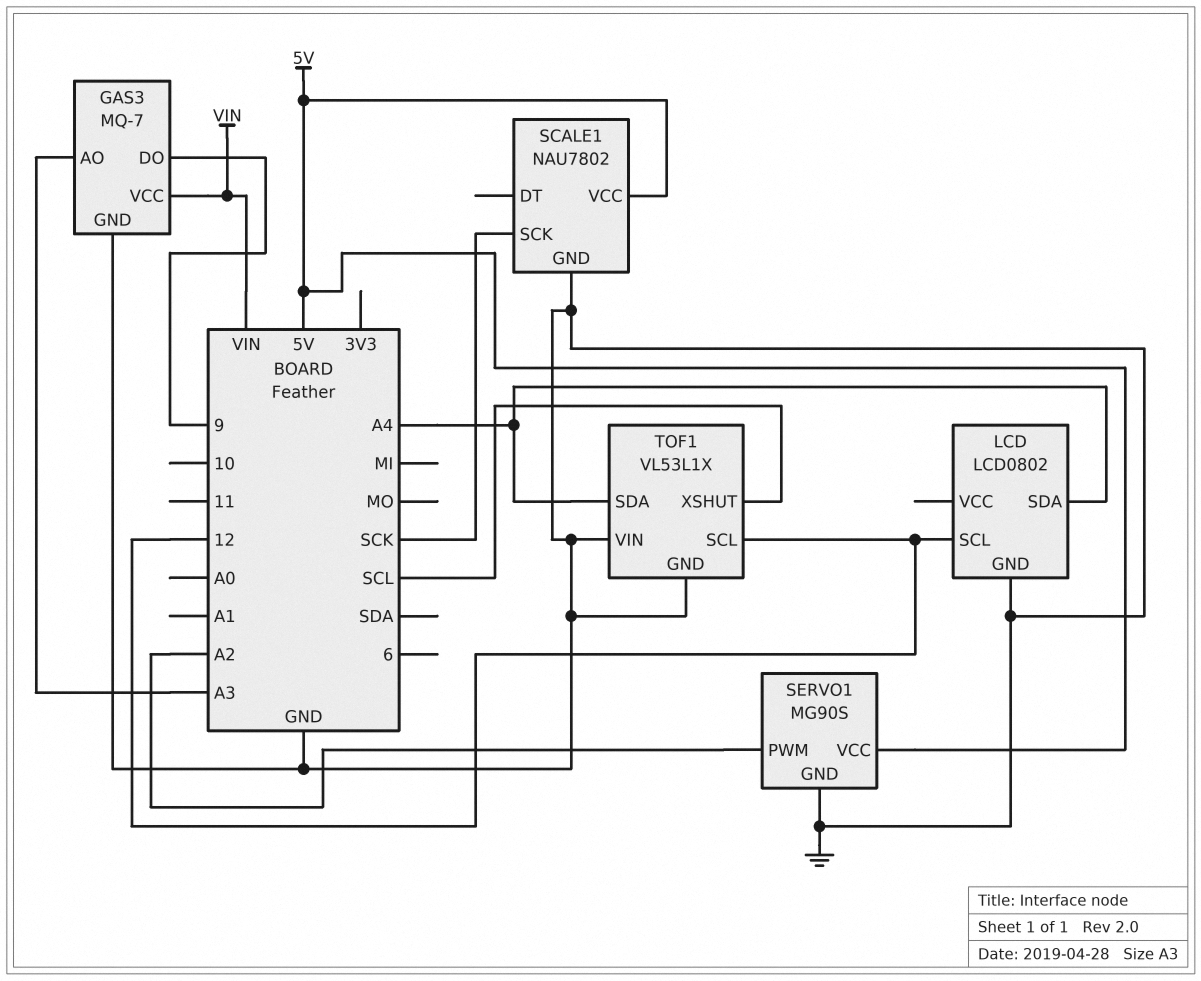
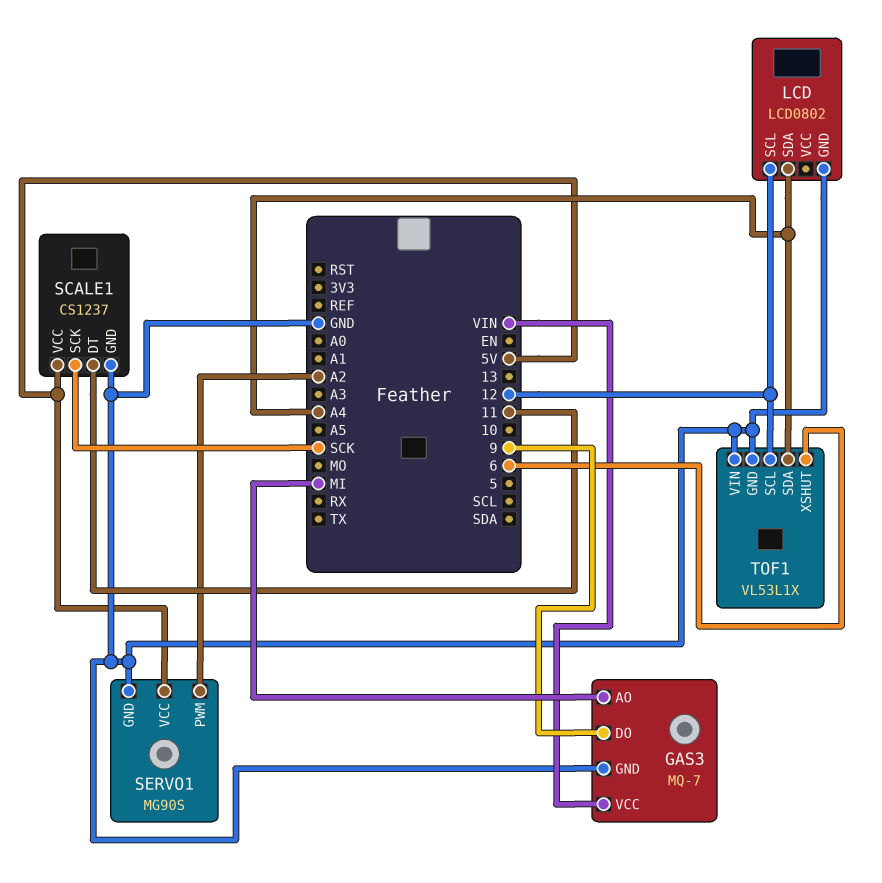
GAS3 pin AO: A3 -> MI
SCALE1: NAU7802 -> CS1237
SCALE1 pin DT: none -> 11
TOF1 pin XSHUT: SCL -> 6

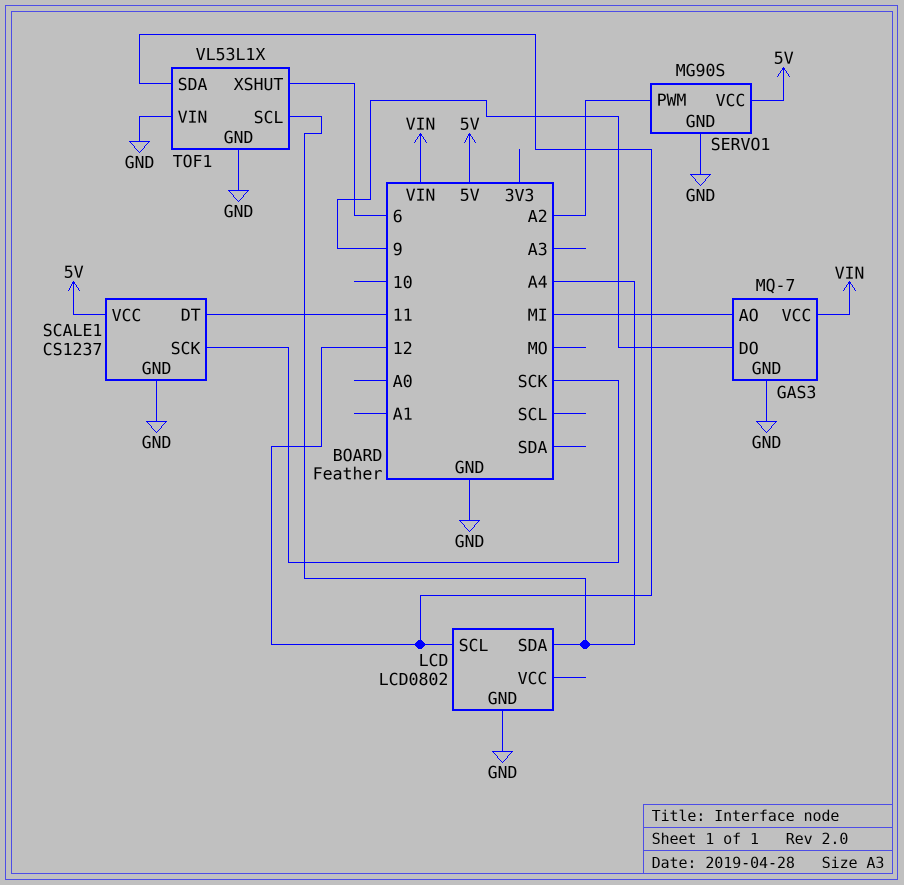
TOF1 pin SCL: 12 -> A4
TOF1 pin SDA: A4 -> 12

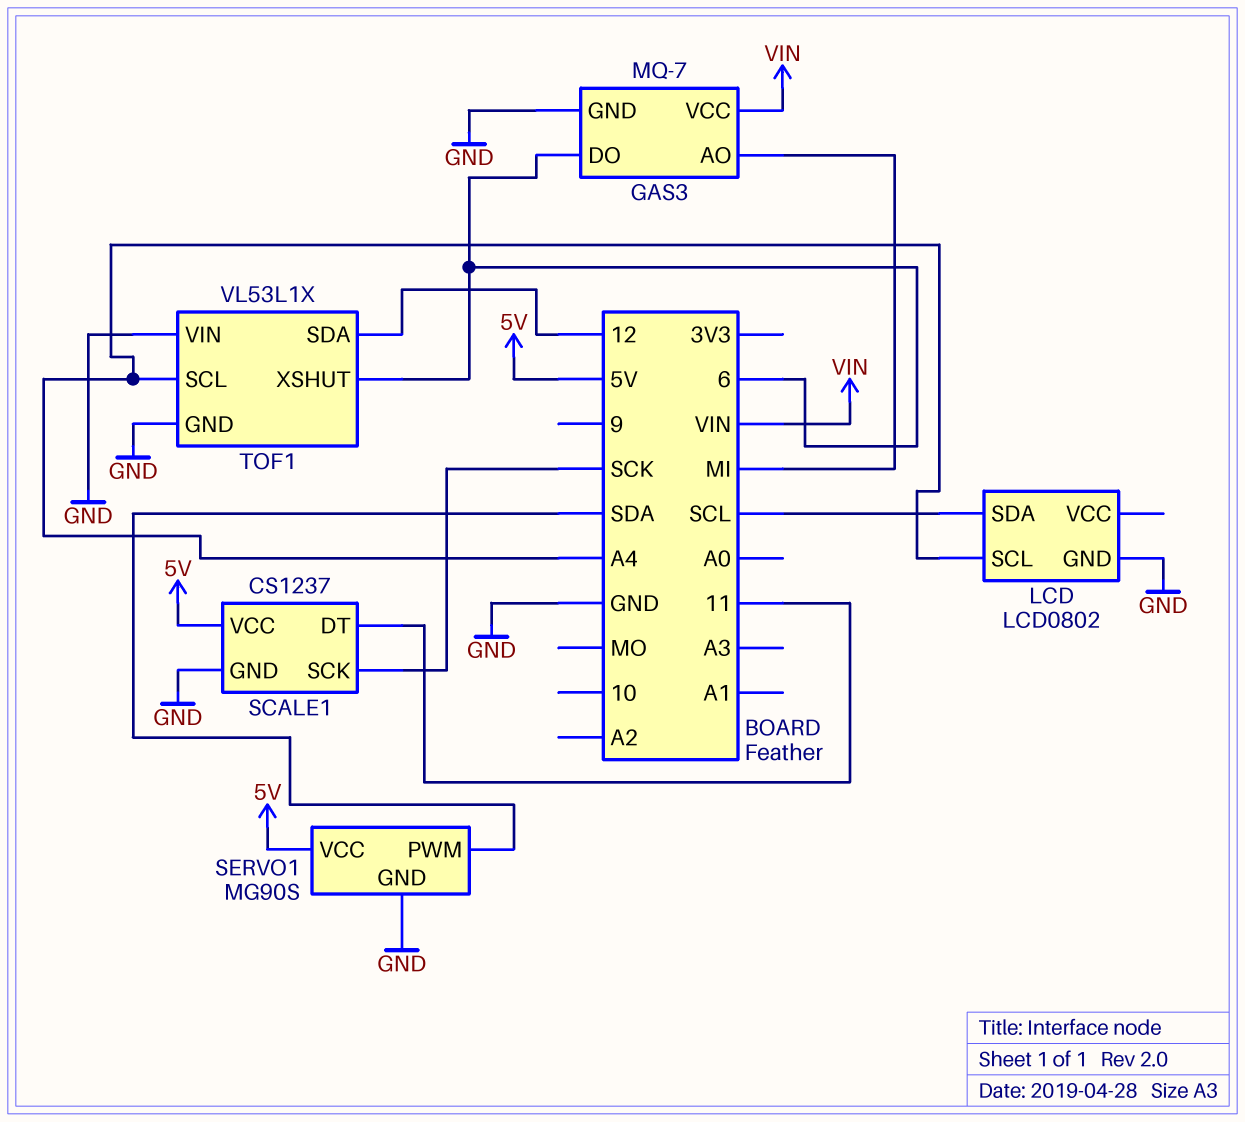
GAS3 pin DO: 9 -> 6
LCD pin SCL: 12 -> A4
LCD pin SDA: A4 -> SCL
SERVO1 pin PWM: A2 -> SDA

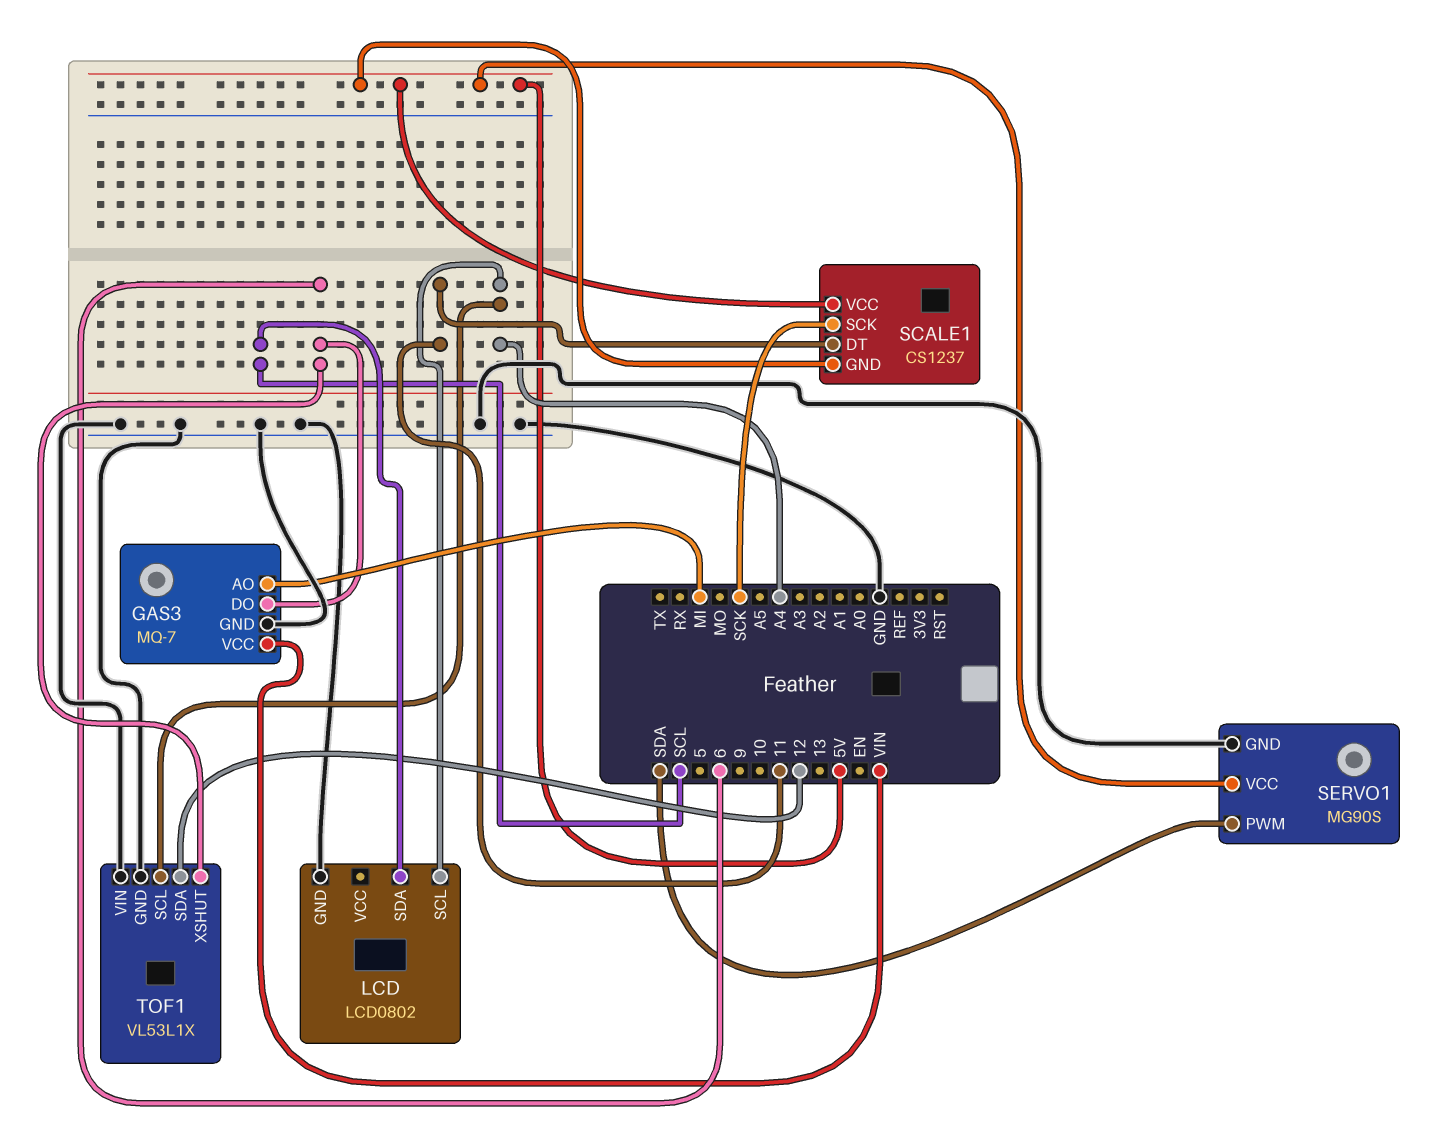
SCALE1 pin GND: GND -> 5V

